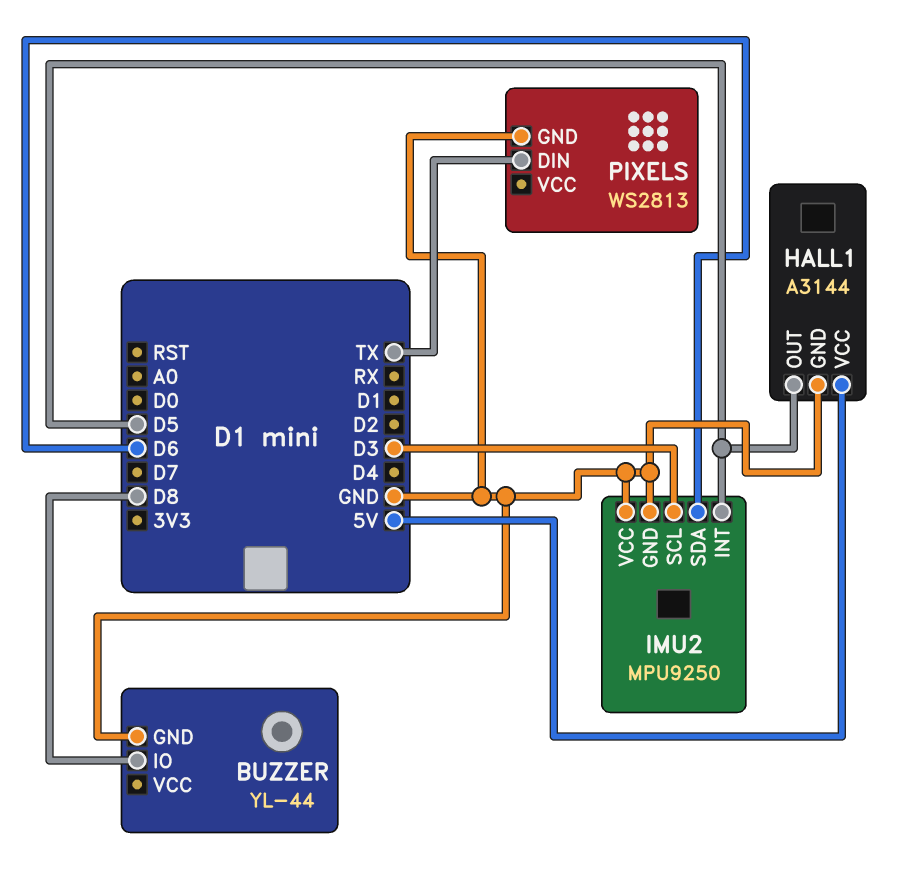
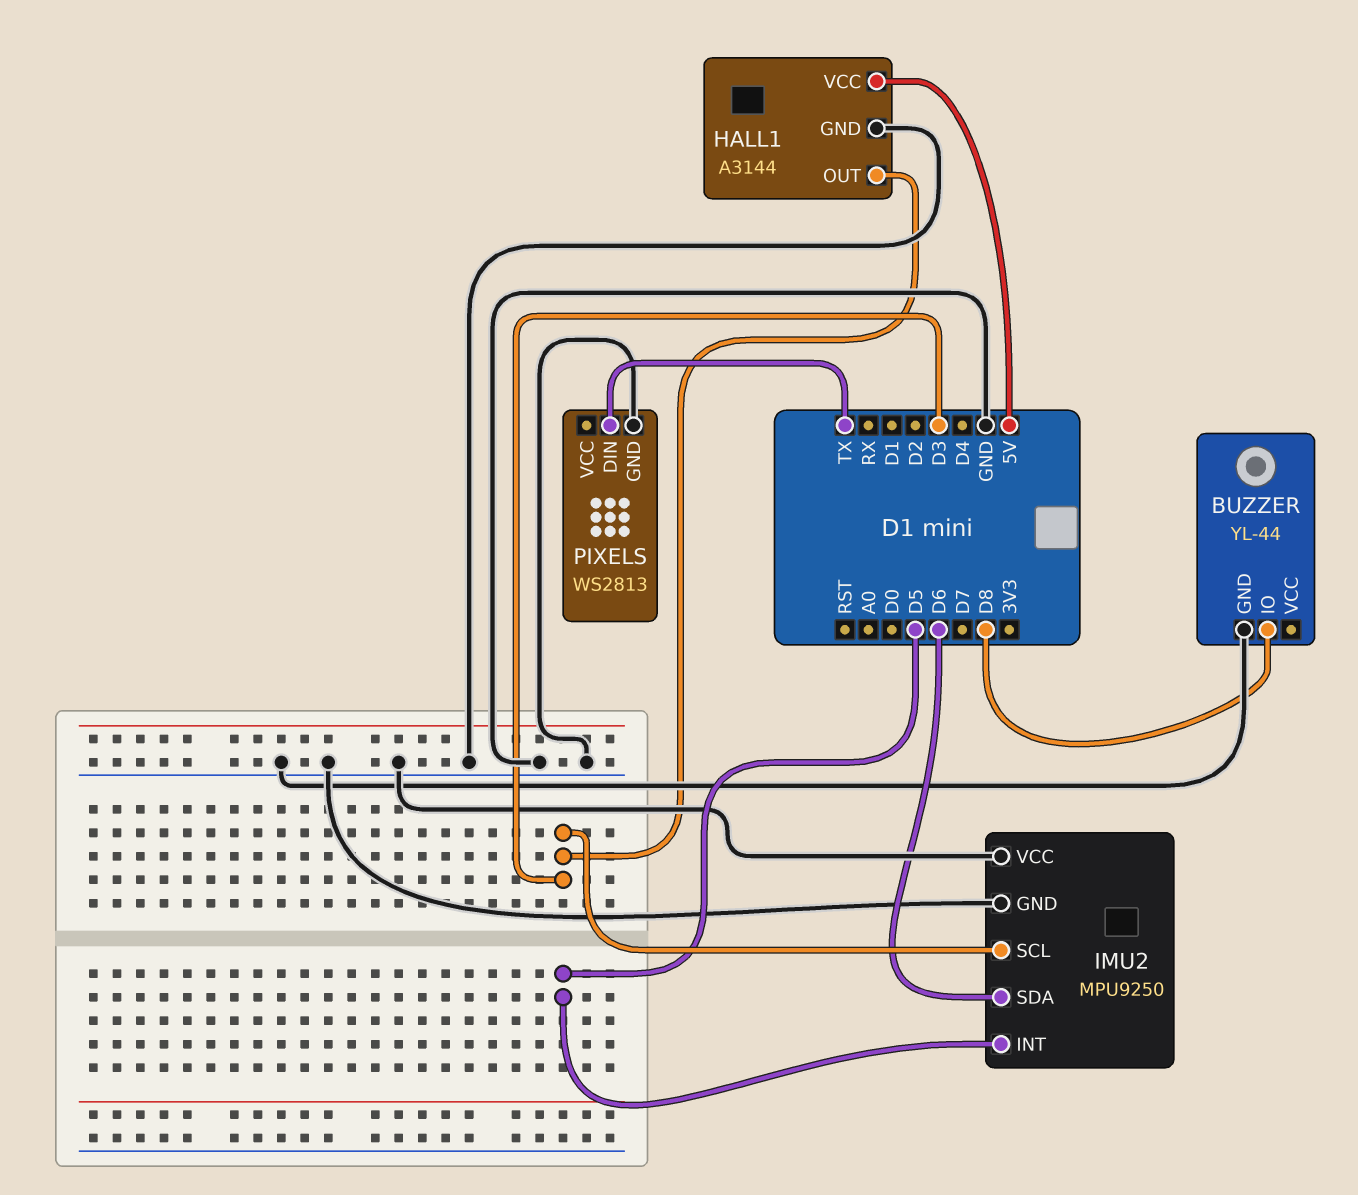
HALL1 pin OUT: D5 -> D3

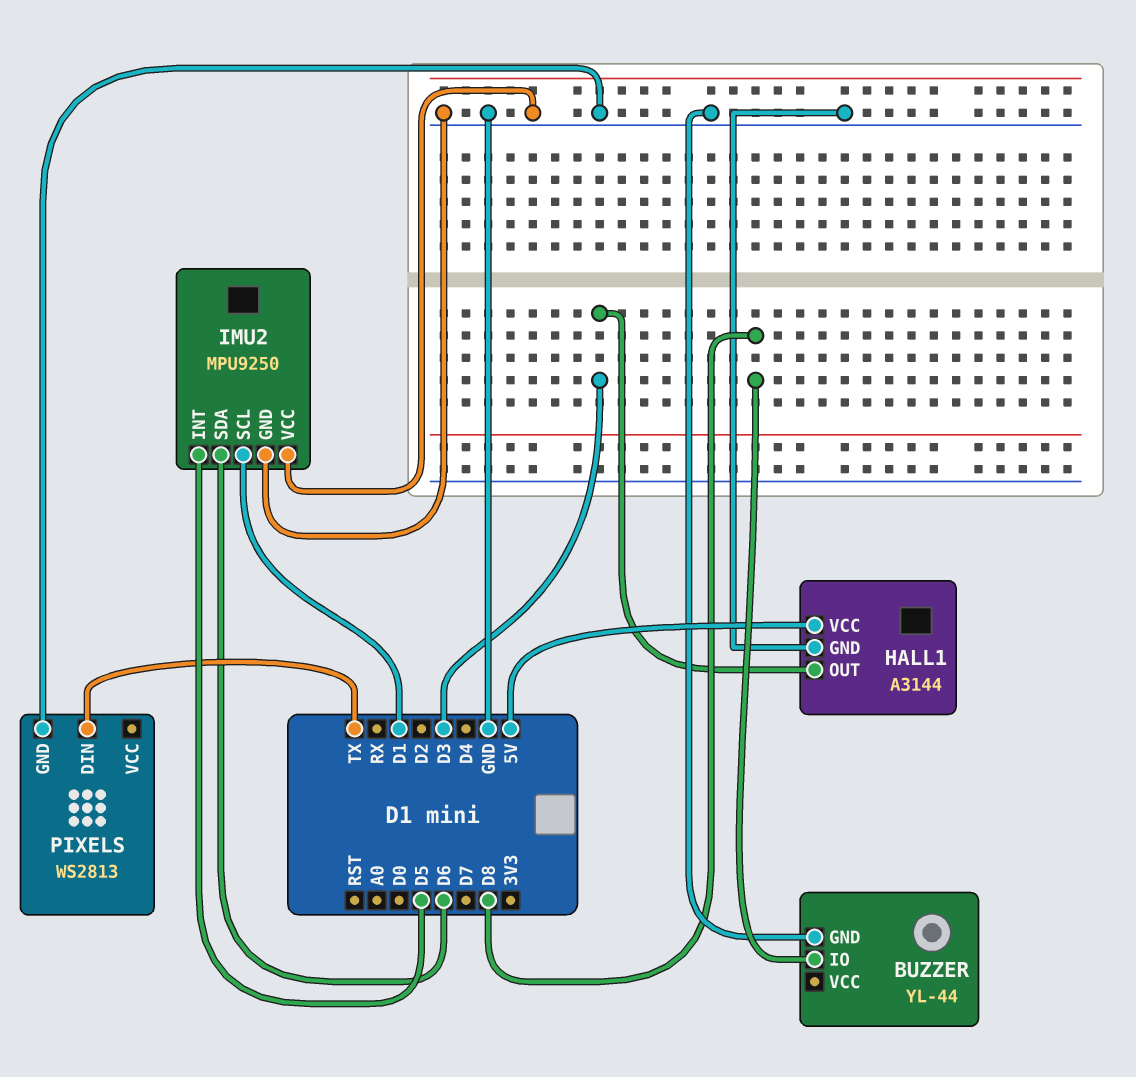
IMU2 pin SCL: D3 -> D1

